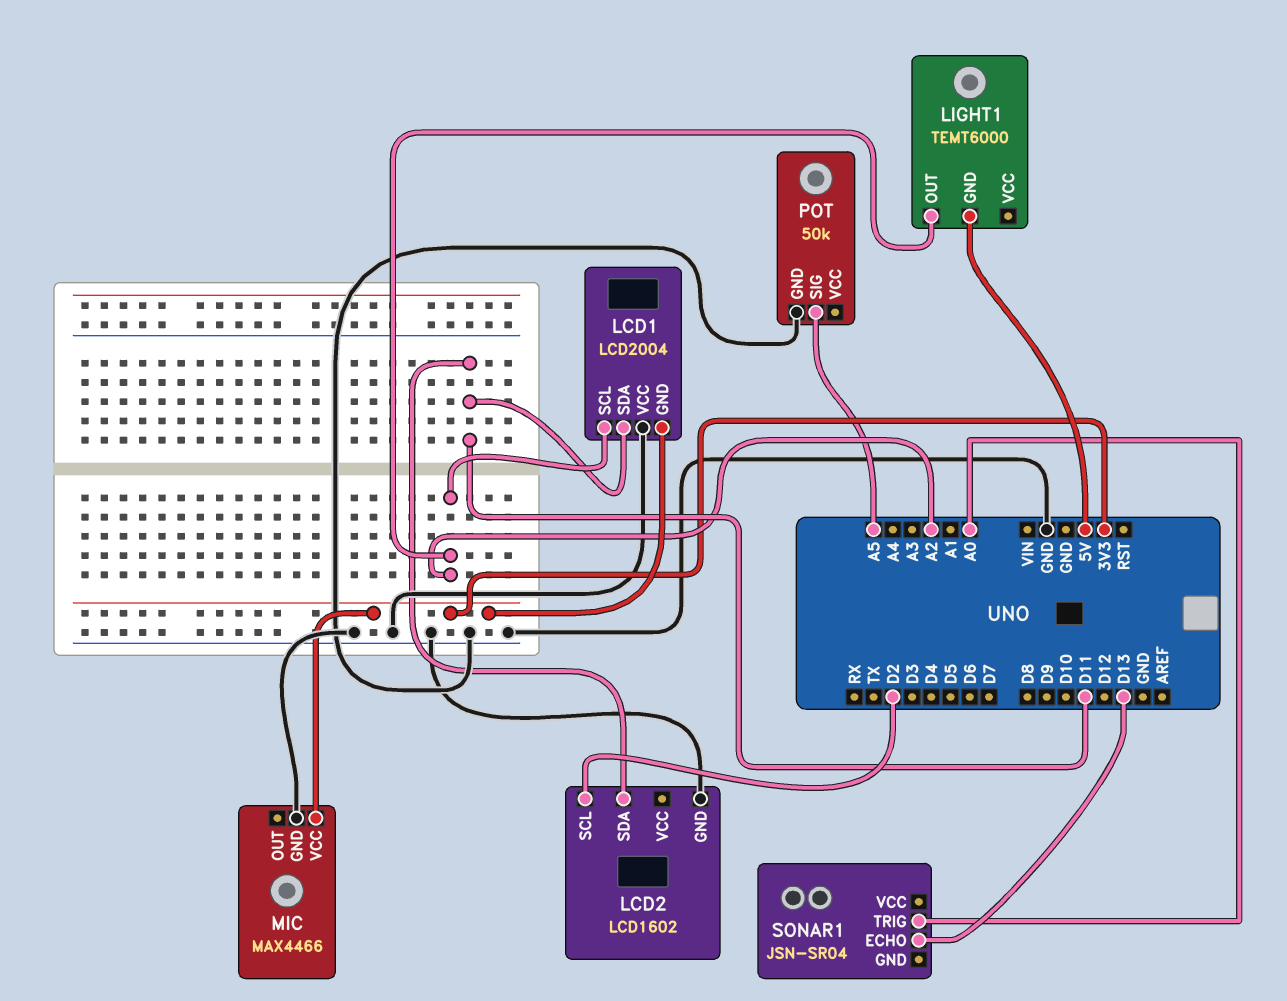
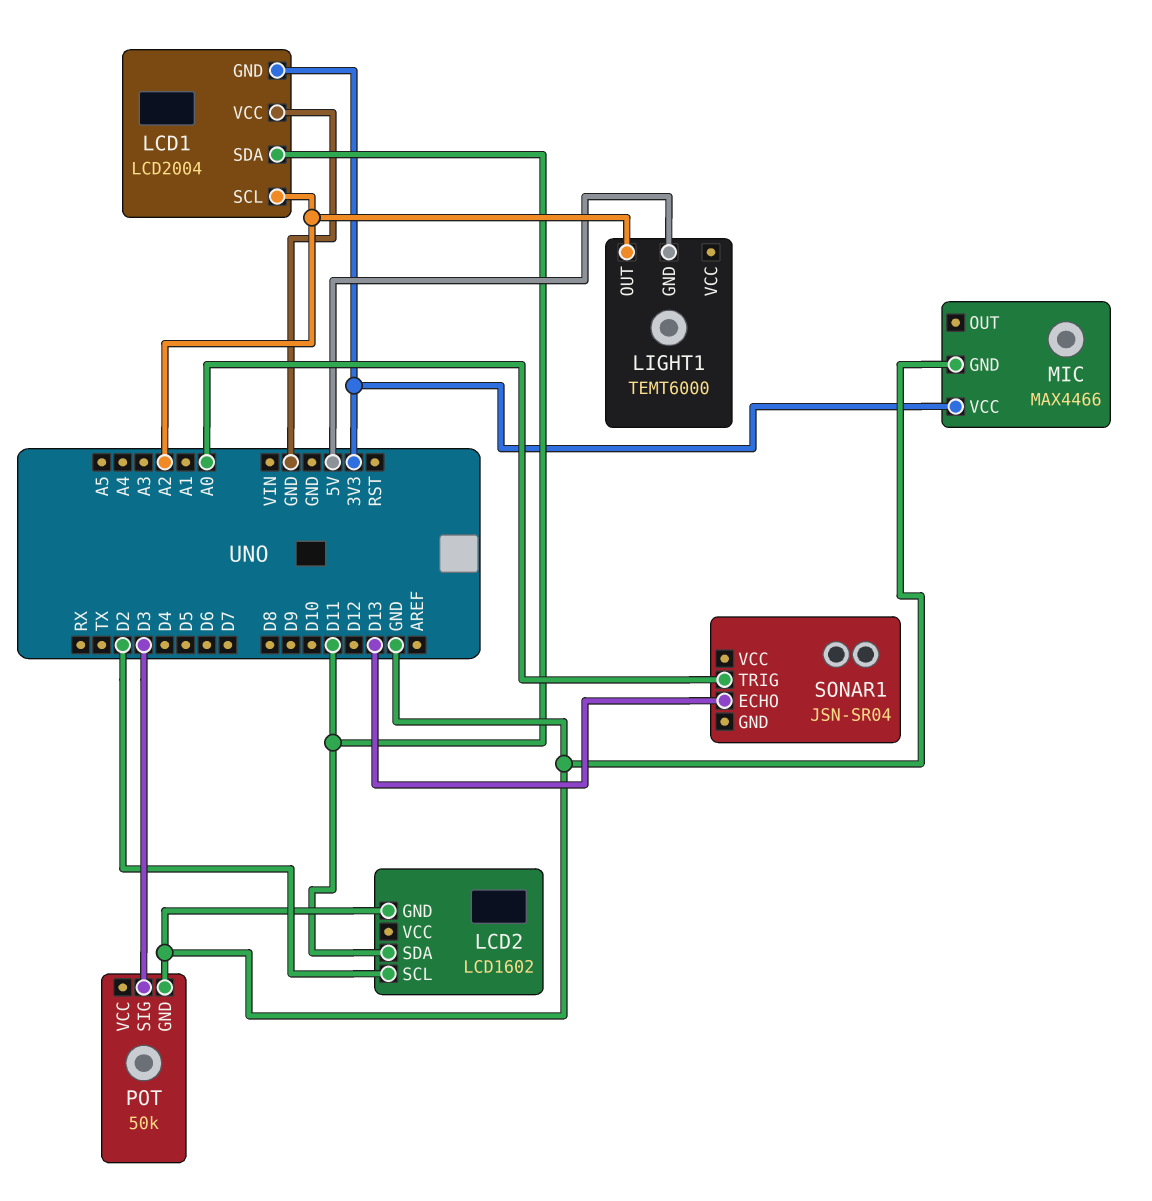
POT pin SIG: A5 -> D3

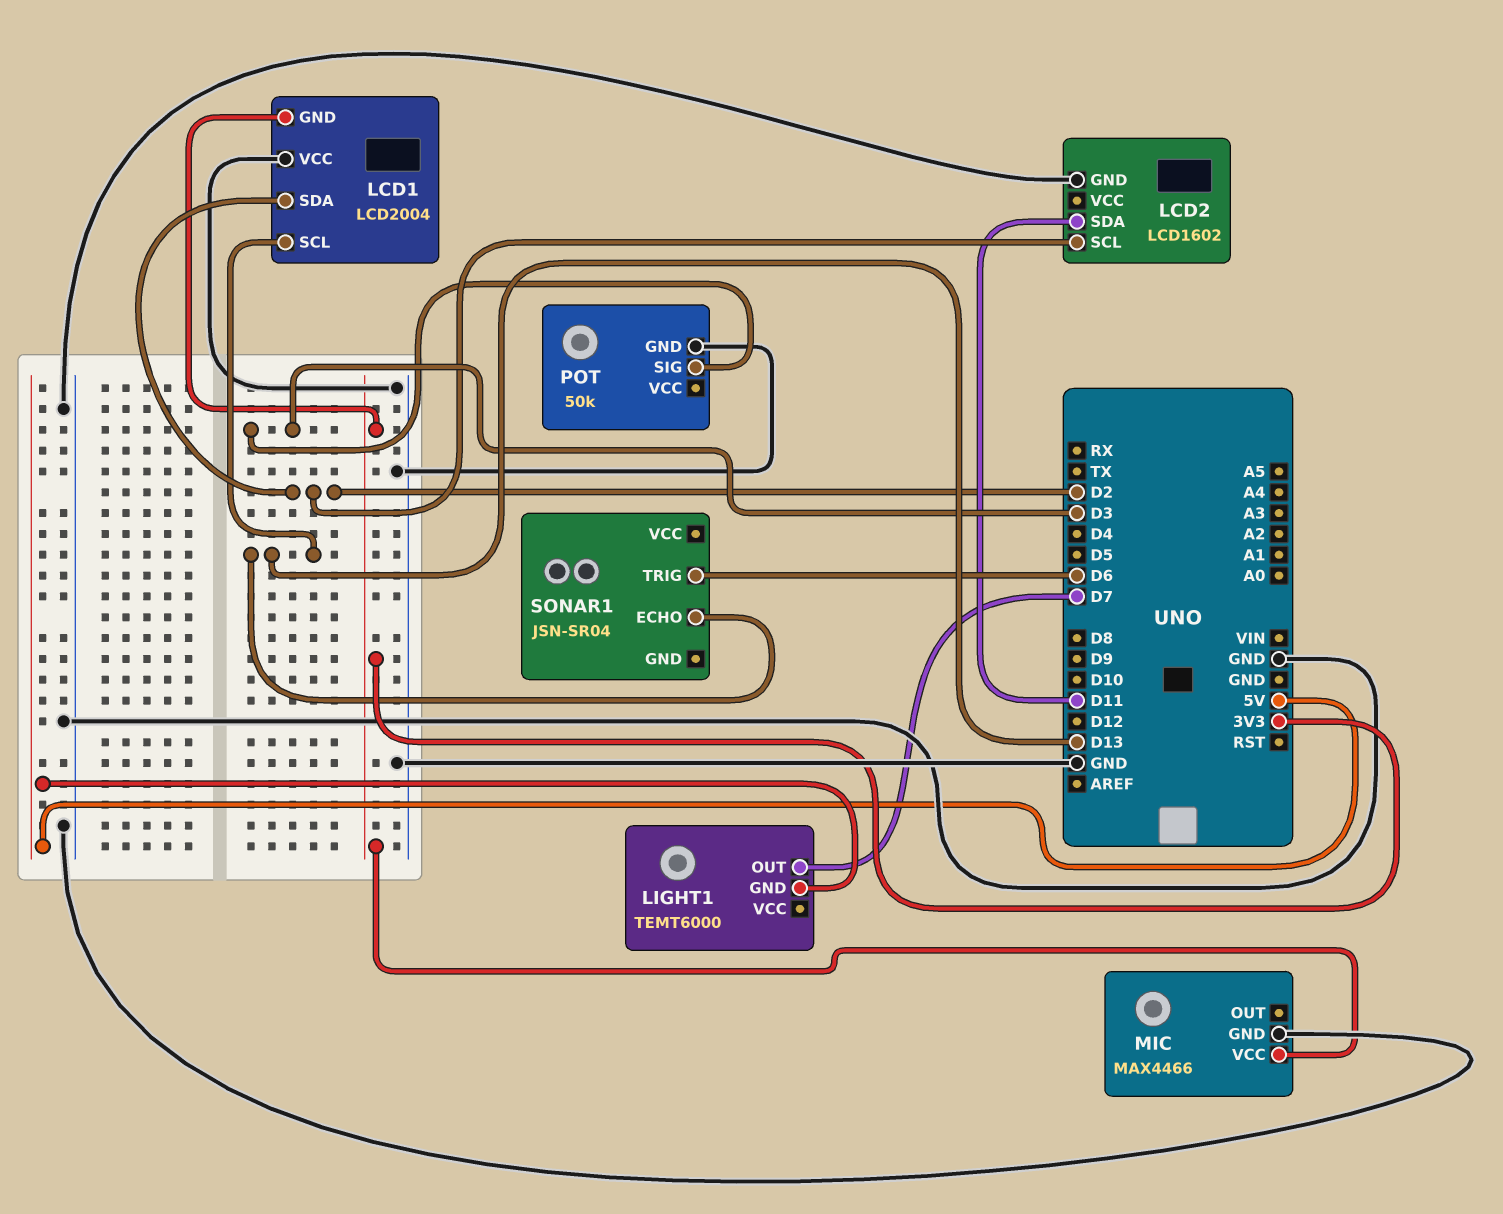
LCD1 pin SCL: A2 -> D13
LCD1 pin SDA: D11 -> D2
LIGHT1 pin OUT: A2 -> D7
SONAR1 pin TRIG: A0 -> D6

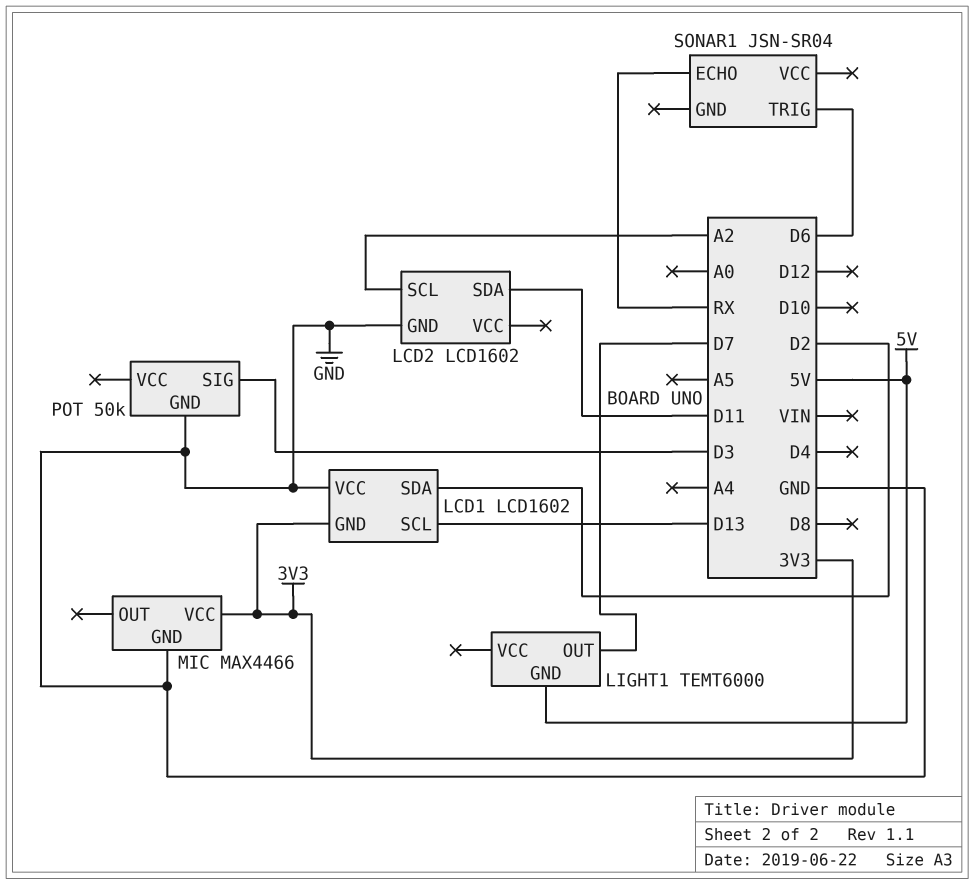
LCD1: LCD2004 -> LCD1602
LCD2 pin SCL: D2 -> A2
SONAR1 pin ECHO: D13 -> RX

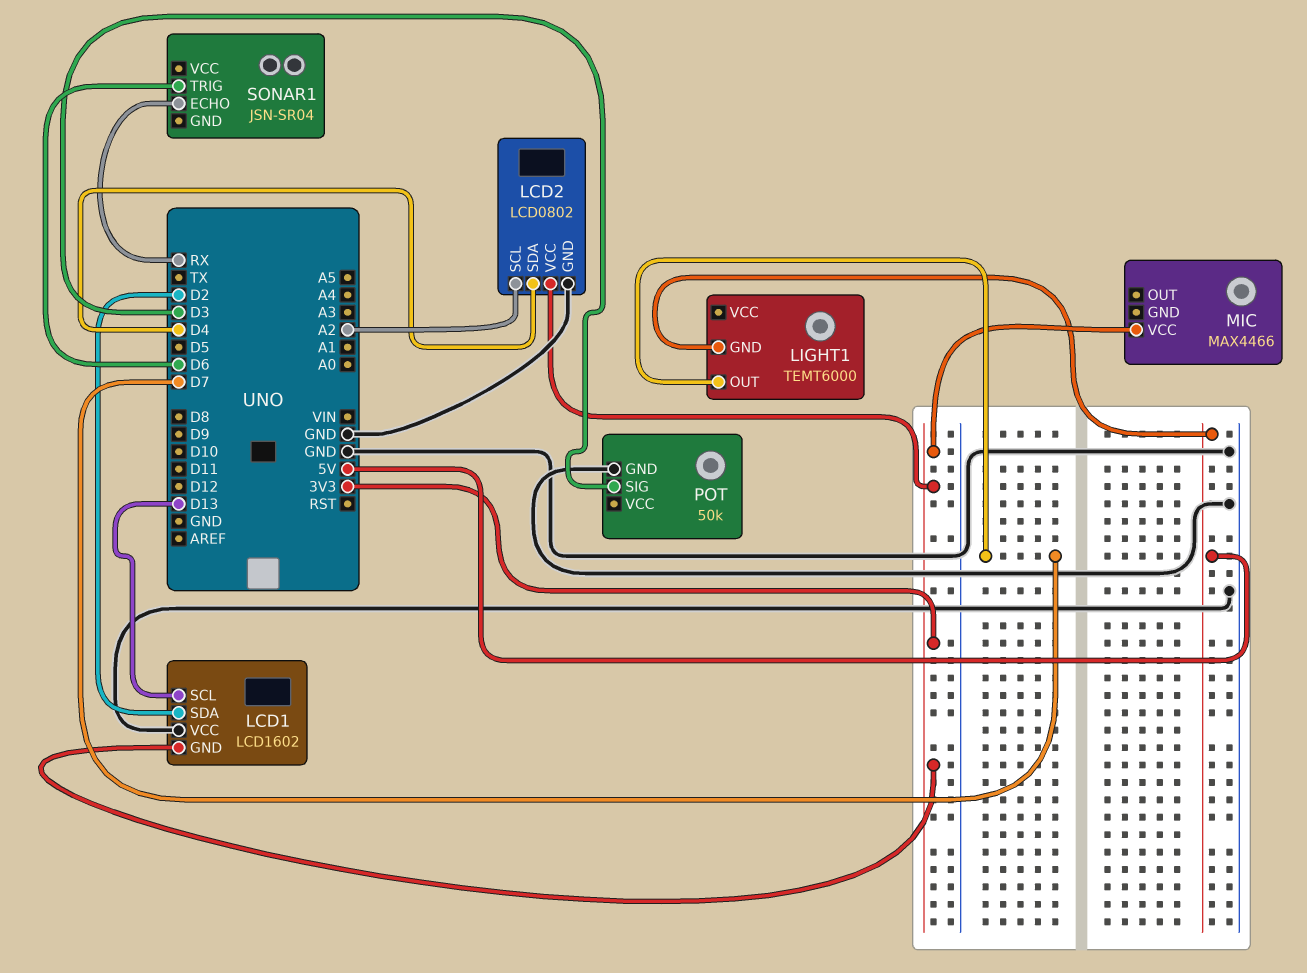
LCD2: LCD1602 -> LCD0802
LCD2 pin SDA: D11 -> D4
LCD2 pin VCC: none -> 3V3
MIC pin GND: GND -> none

